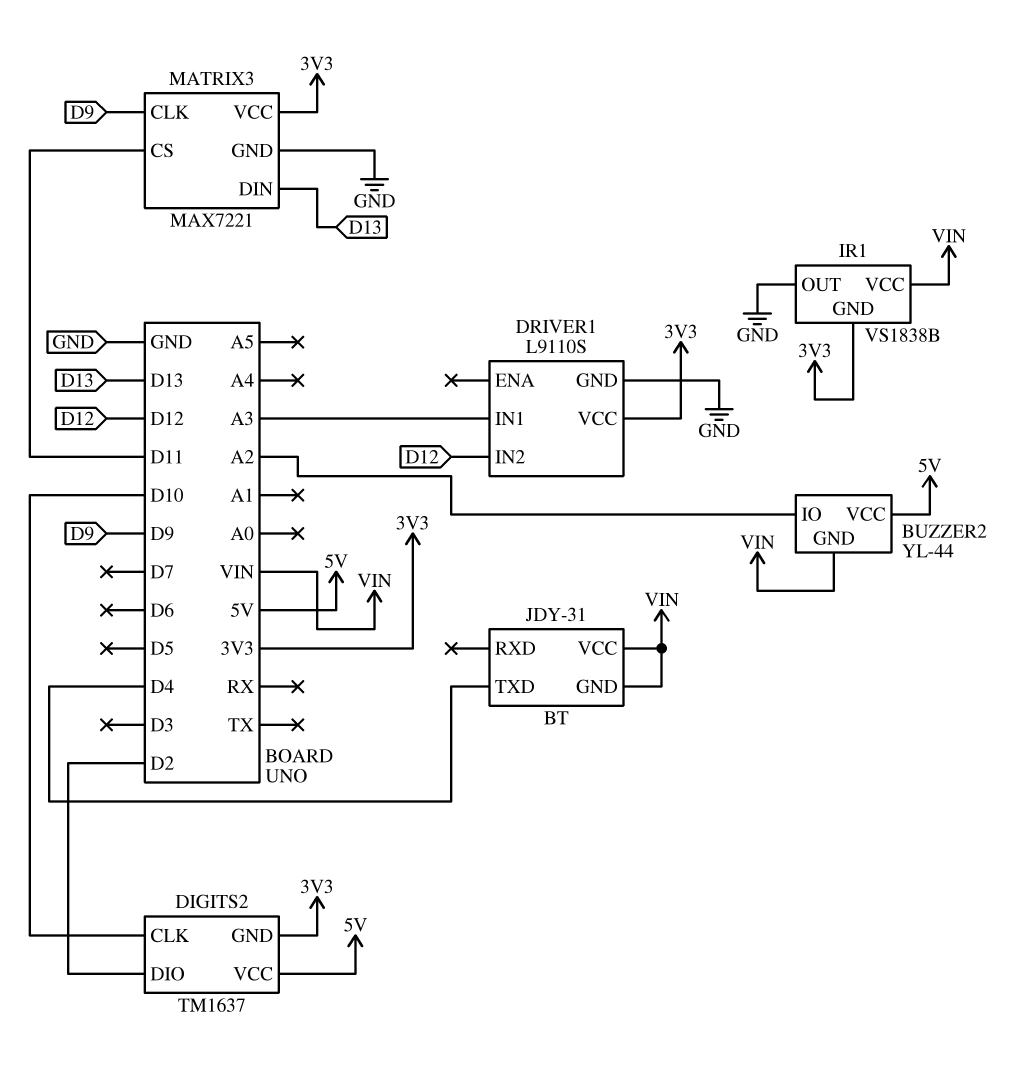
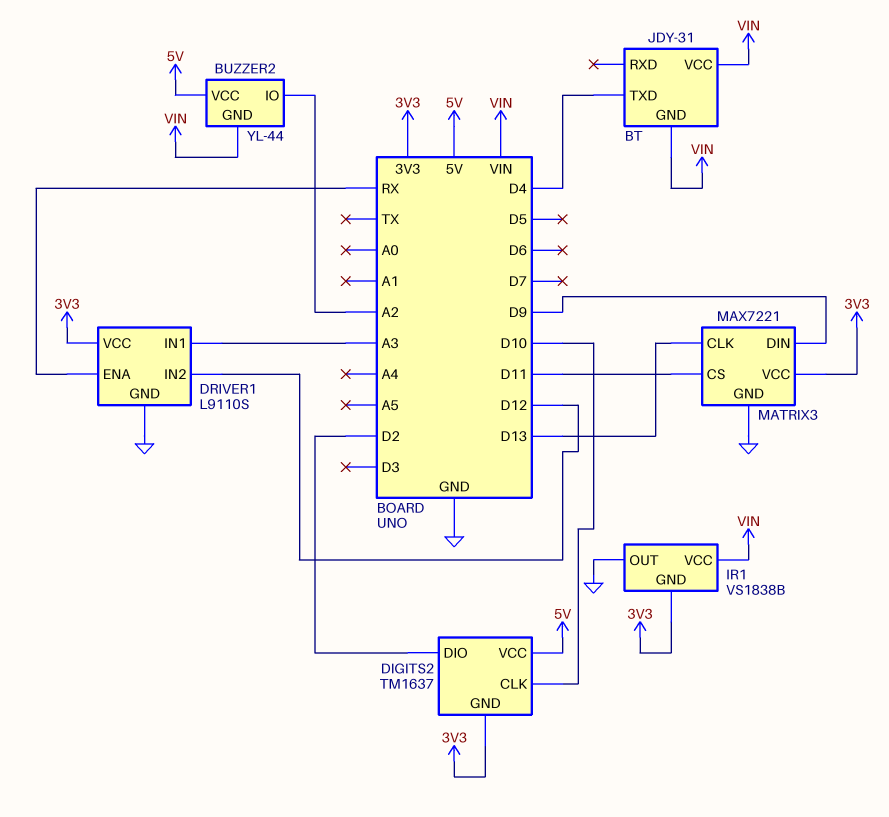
DRIVER1 pin ENA: none -> RX
MATRIX3 pin CLK: D9 -> D13
MATRIX3 pin DIN: D13 -> D9

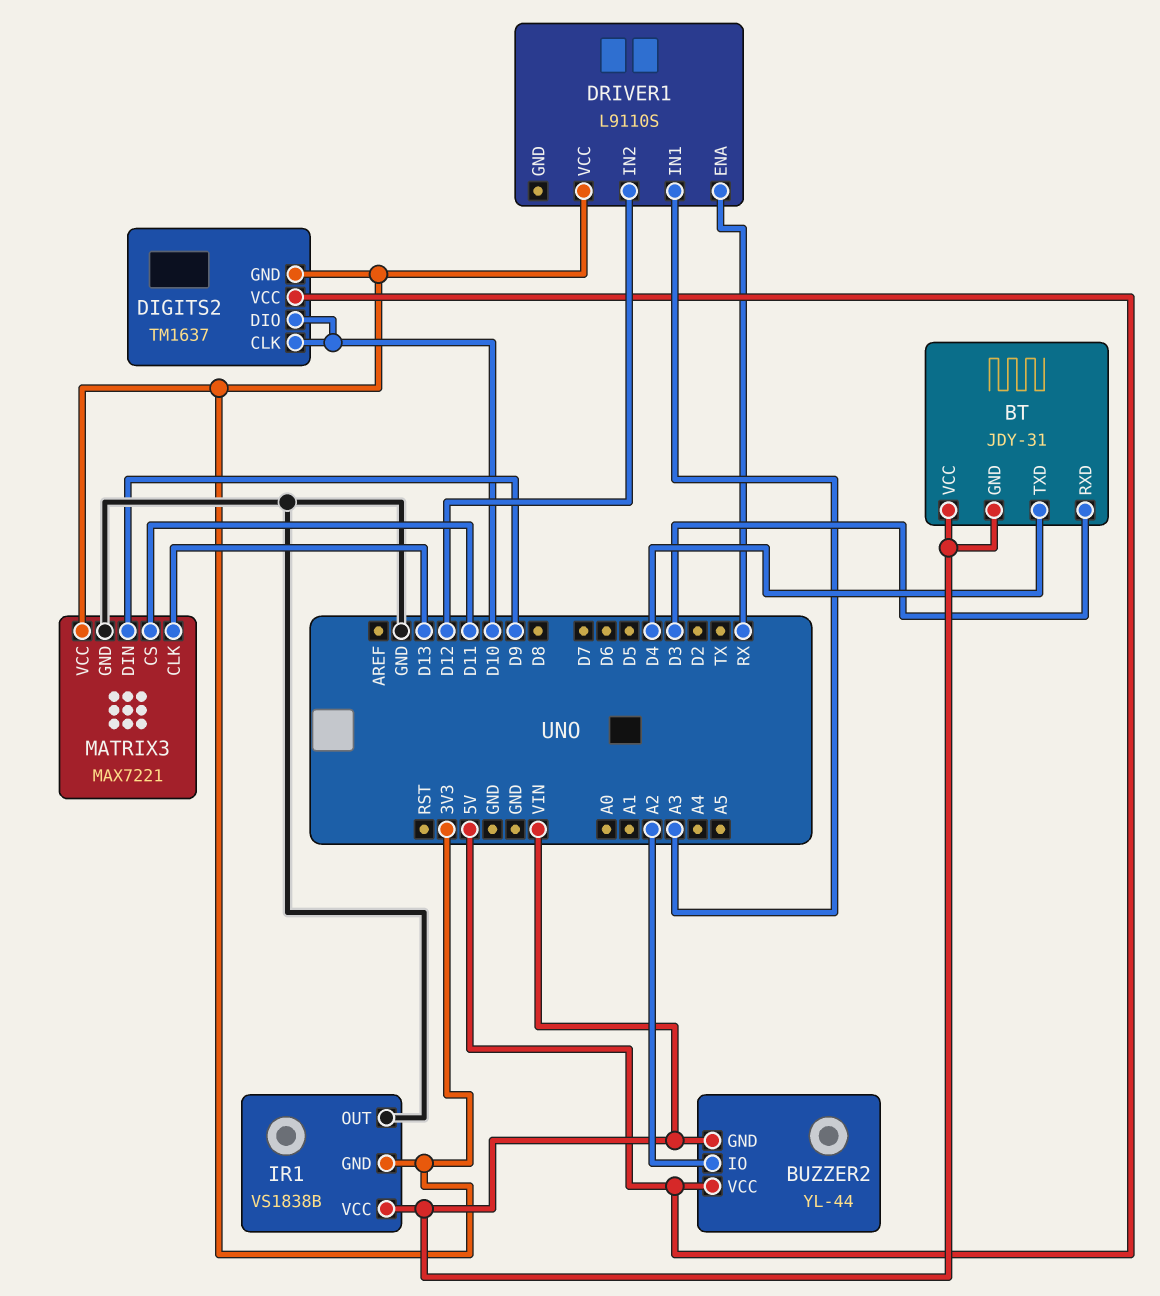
BT pin RXD: none -> D3
DIGITS2 pin DIO: D2 -> D10
DRIVER1 pin GND: GND -> none

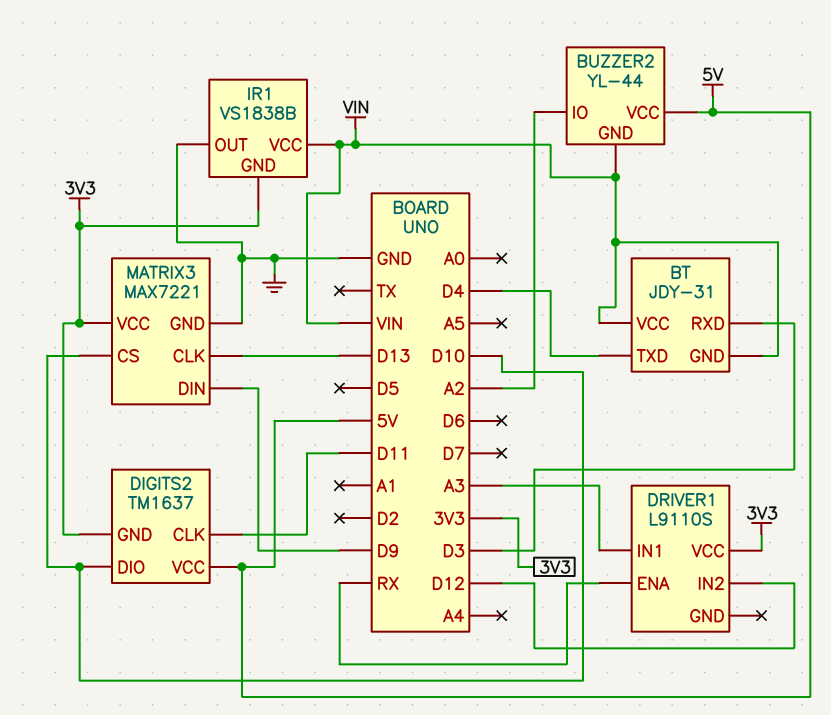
DIGITS2 pin CLK: D10 -> D11
MATRIX3 pin CS: D11 -> D10

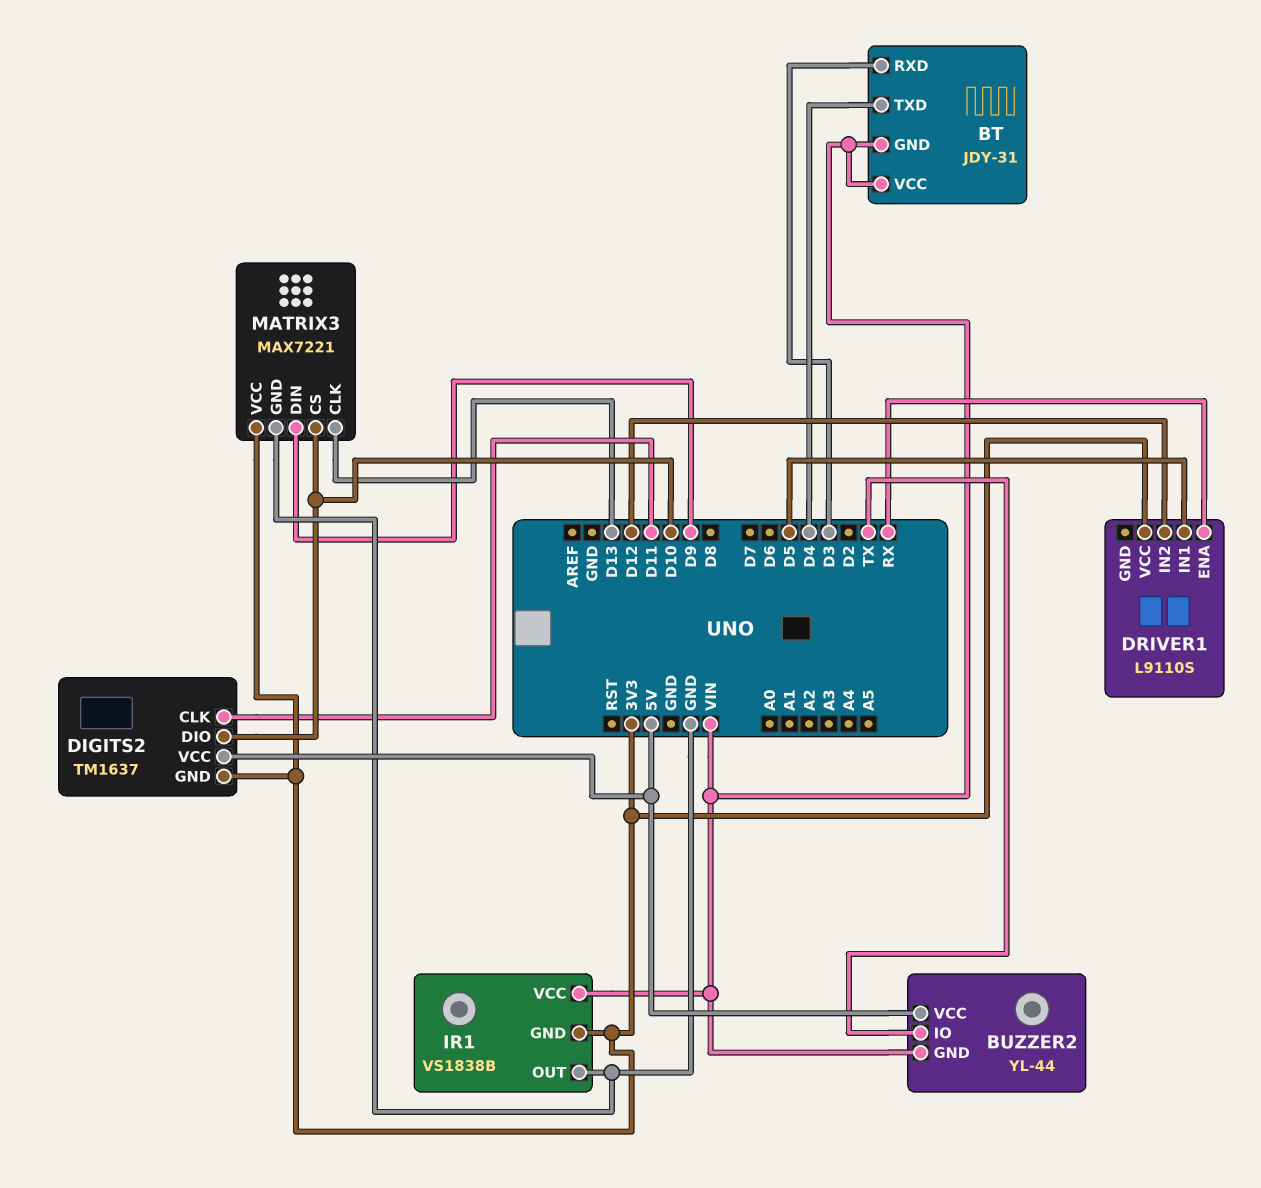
BUZZER2 pin IO: A2 -> TX
DRIVER1 pin IN1: A3 -> D5

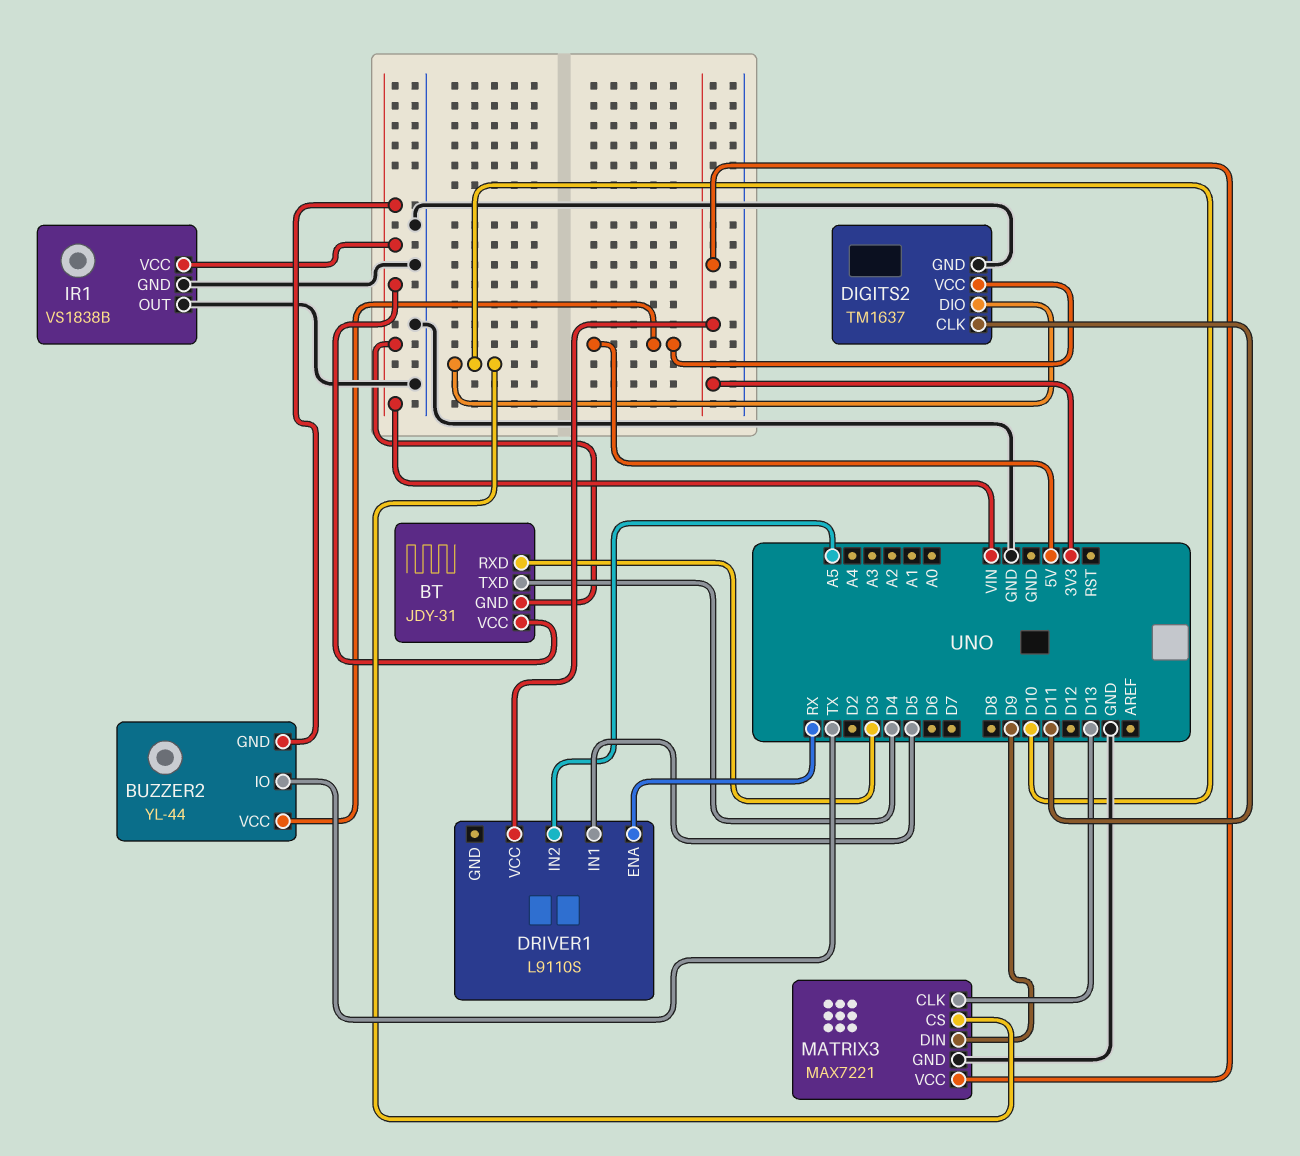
DIGITS2 pin GND: 3V3 -> GND
DRIVER1 pin IN2: D12 -> A5
IR1 pin GND: 3V3 -> GND

